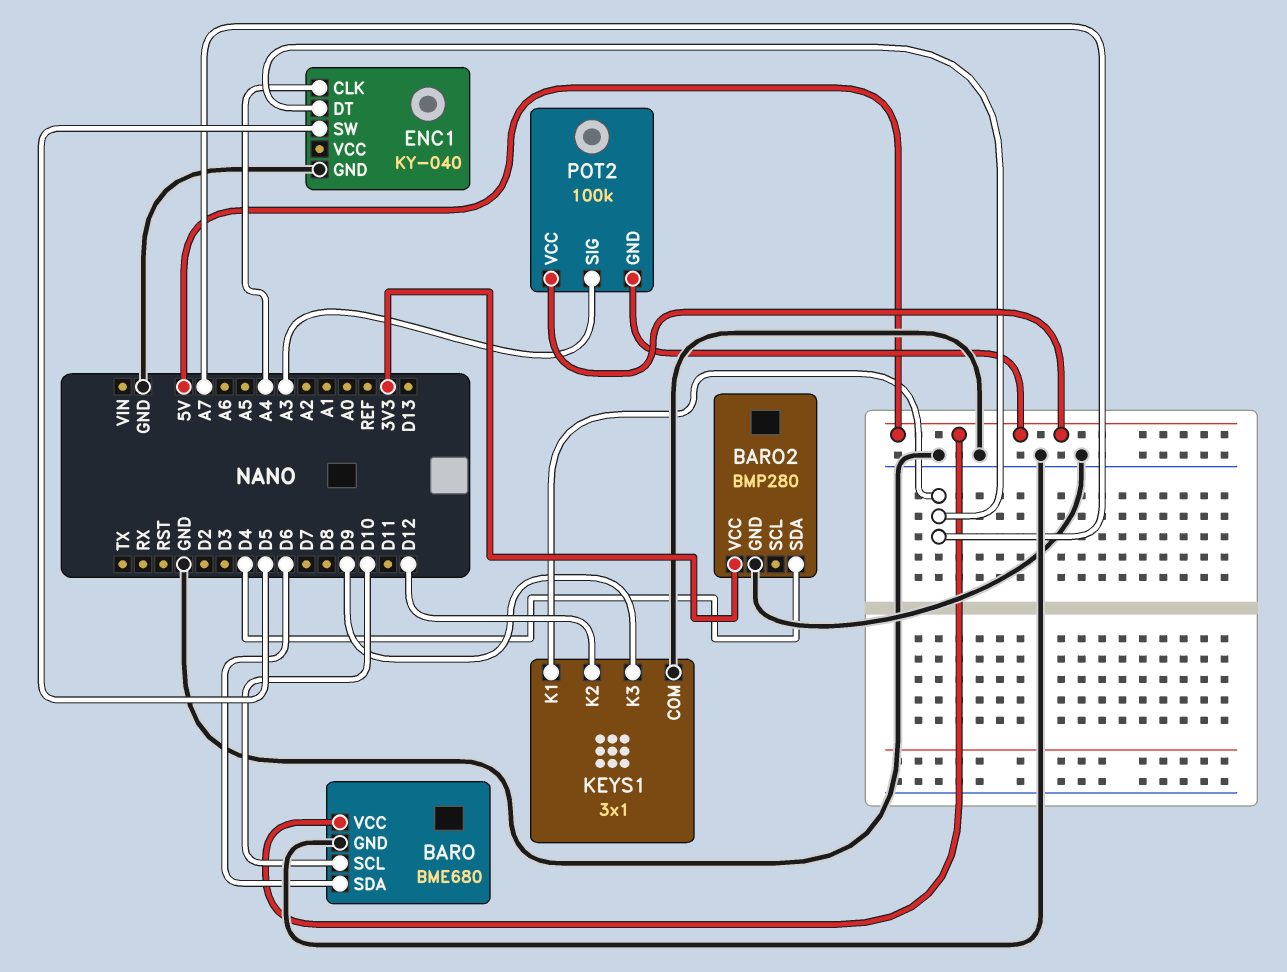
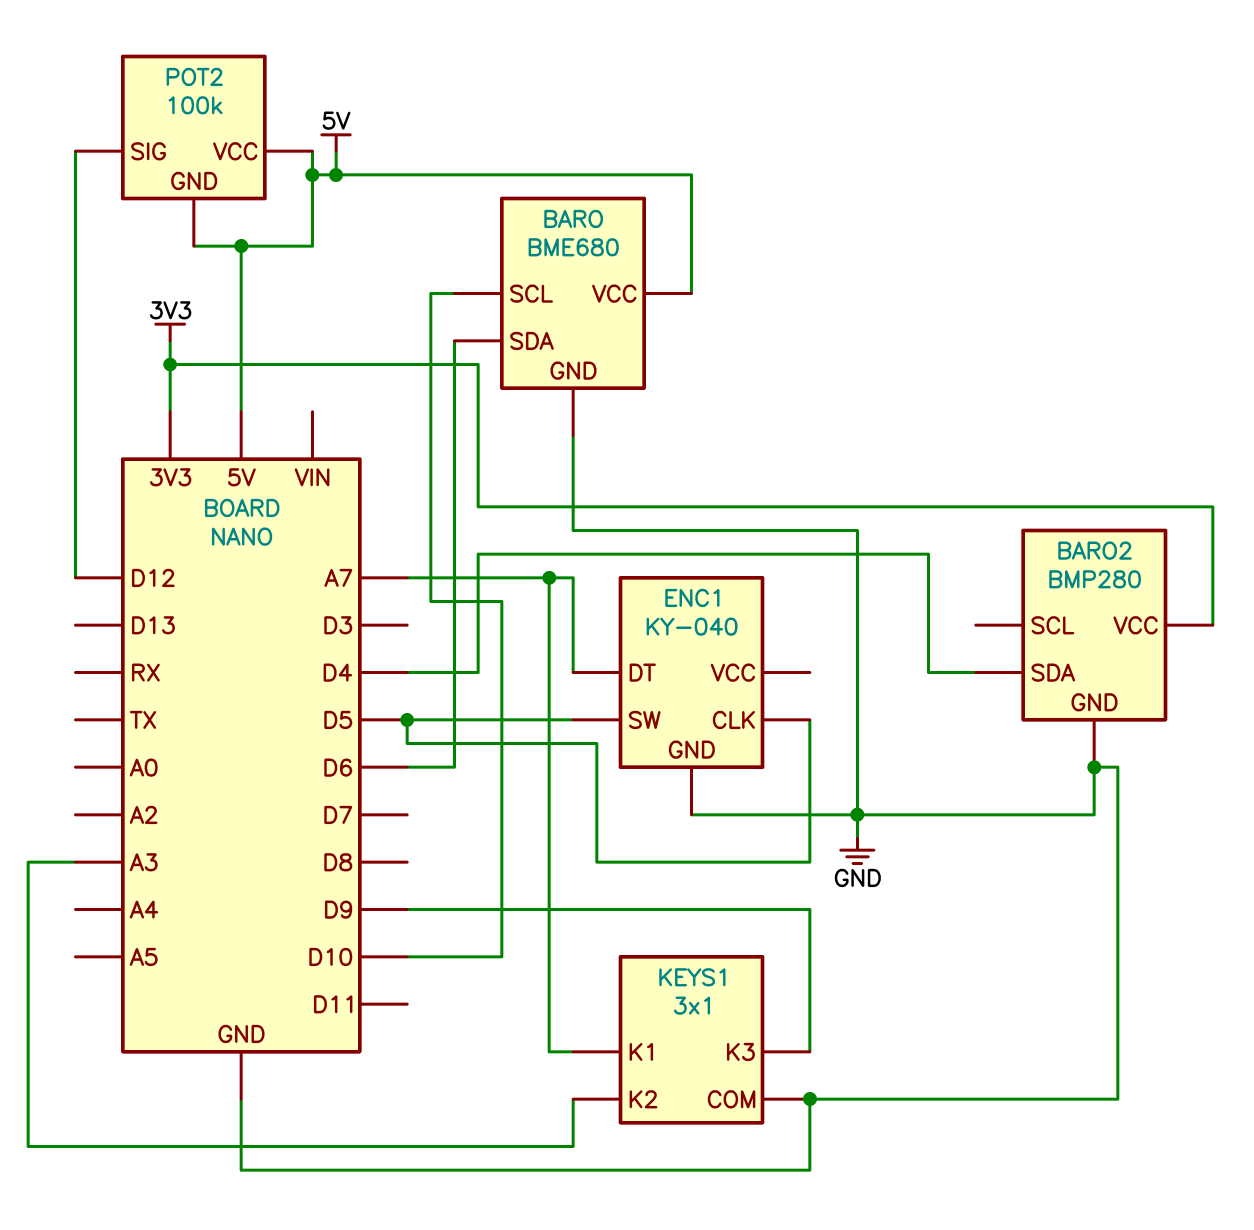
ENC1 pin CLK: A4 -> D5
KEYS1 pin K2: D12 -> A3
POT2 pin SIG: A3 -> D12

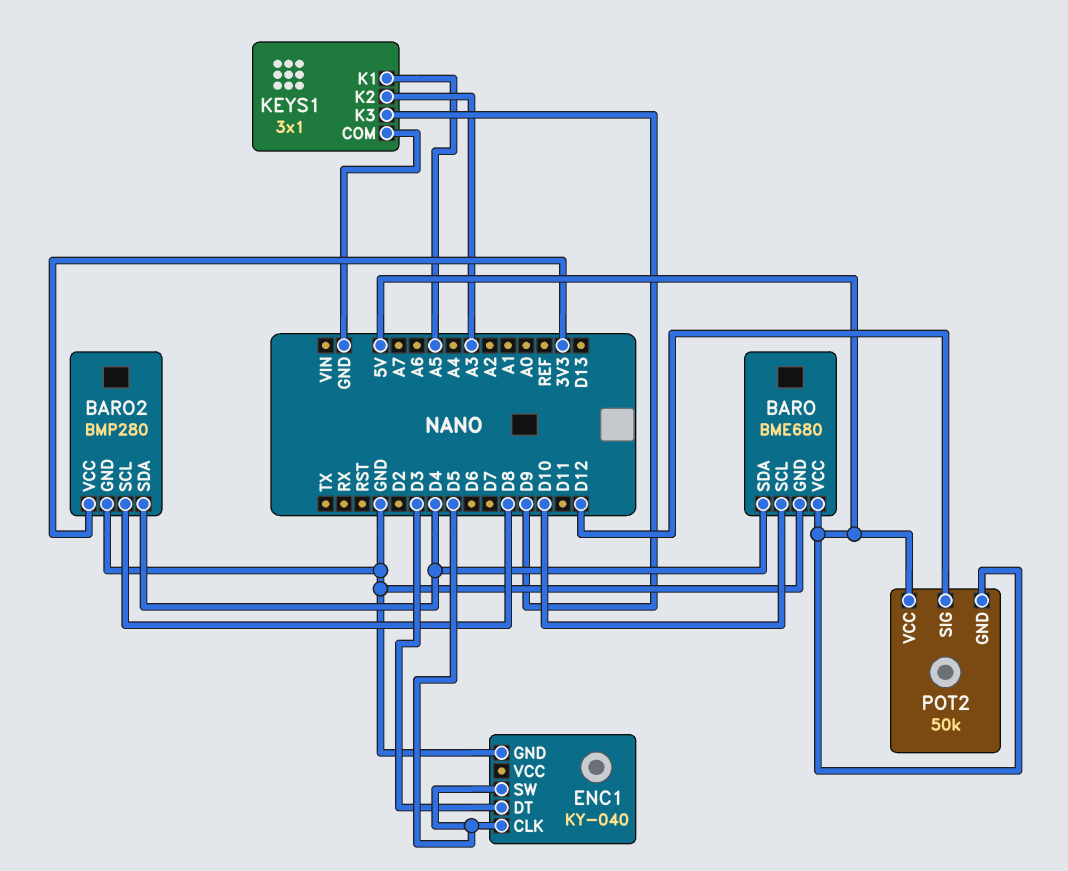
BARO pin SDA: D6 -> D4
BARO2 pin SCL: none -> D8
ENC1 pin DT: A7 -> D3
KEYS1 pin K1: A7 -> A5
POT2: 100k -> 50k

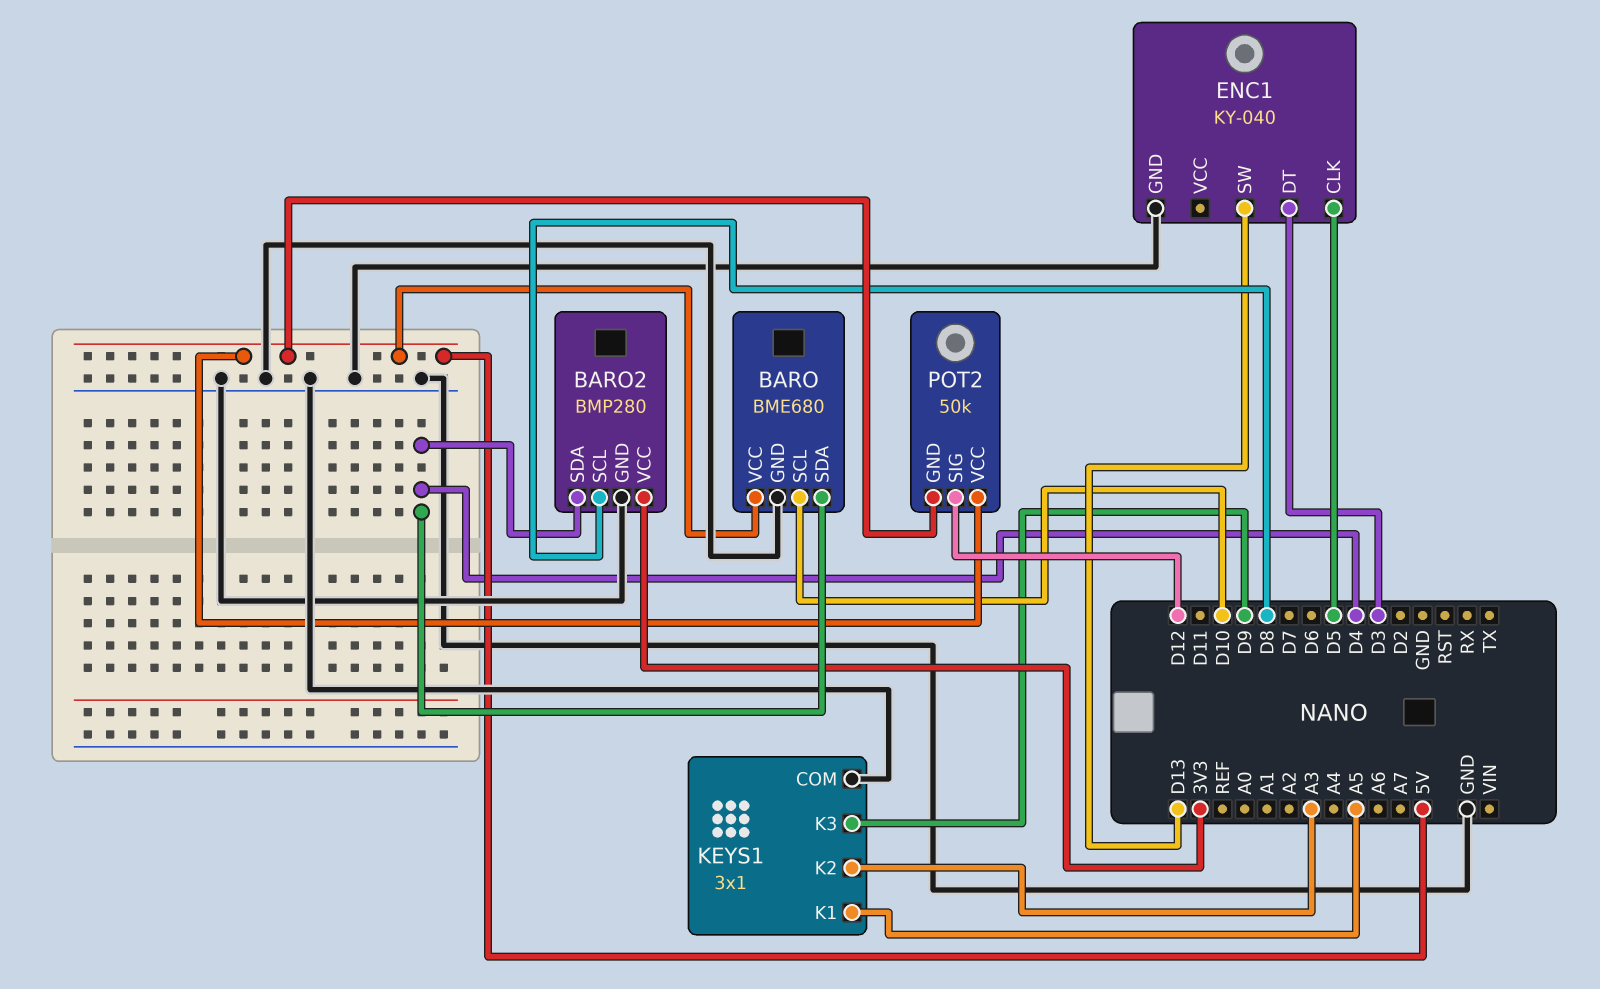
ENC1 pin SW: D5 -> D13

